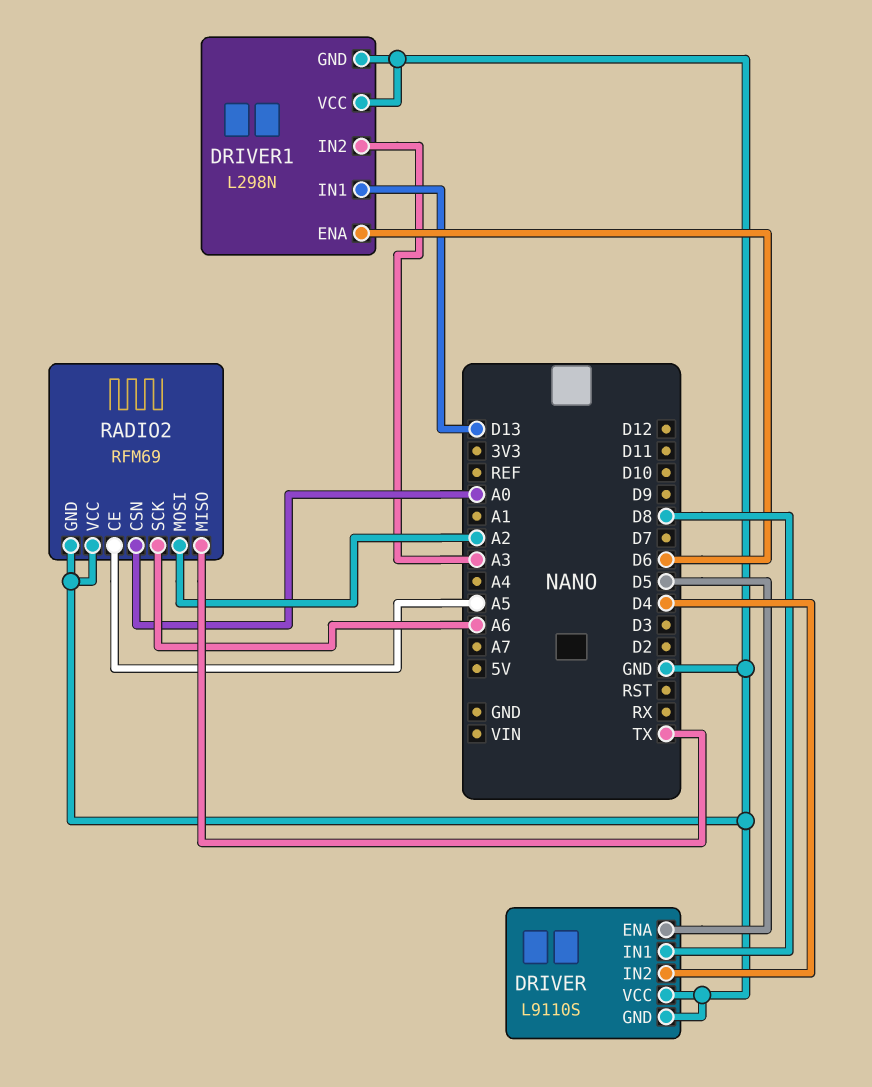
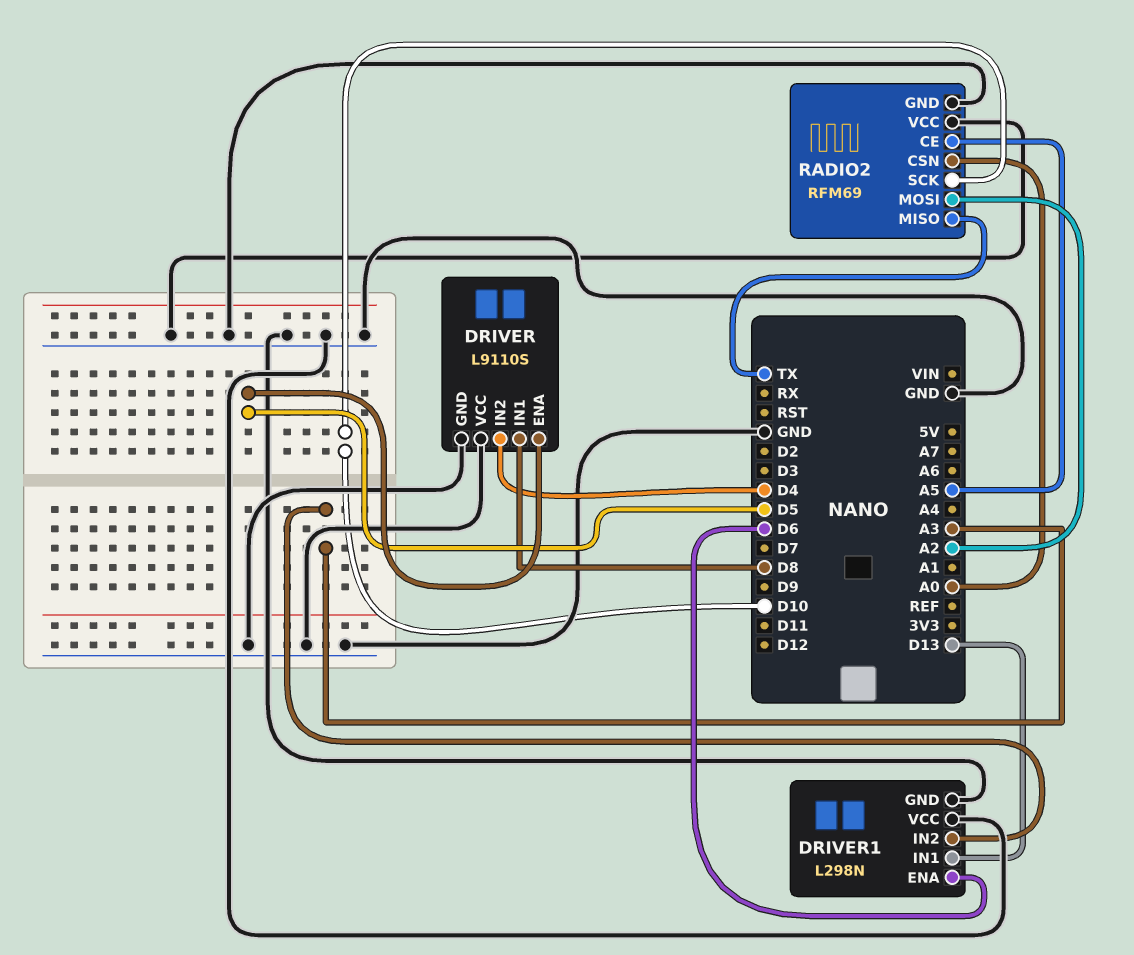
RADIO2 pin SCK: A6 -> D10

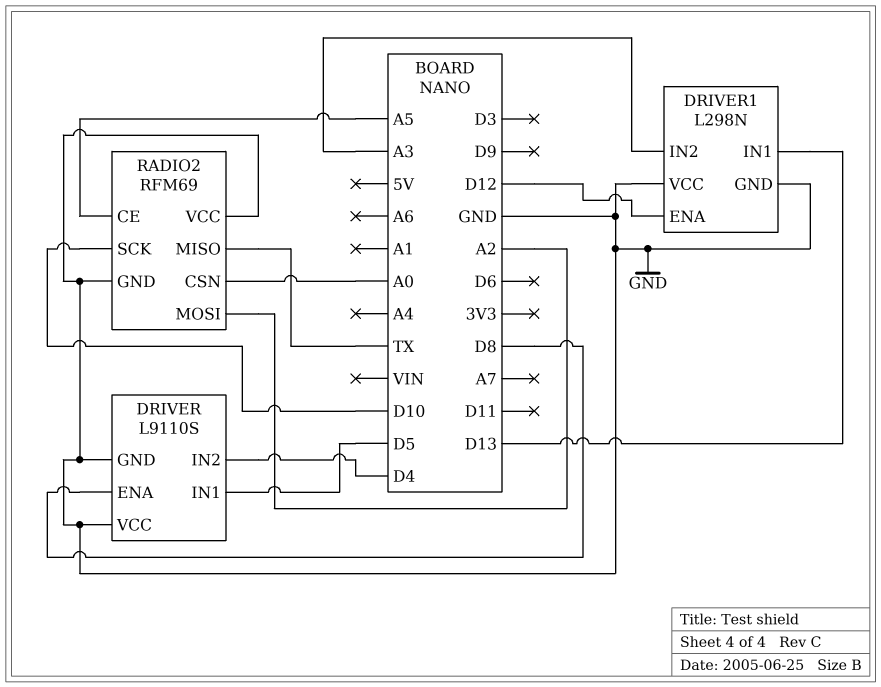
DRIVER pin ENA: D5 -> D8
DRIVER pin IN1: D8 -> D5
DRIVER1 pin ENA: D6 -> D12

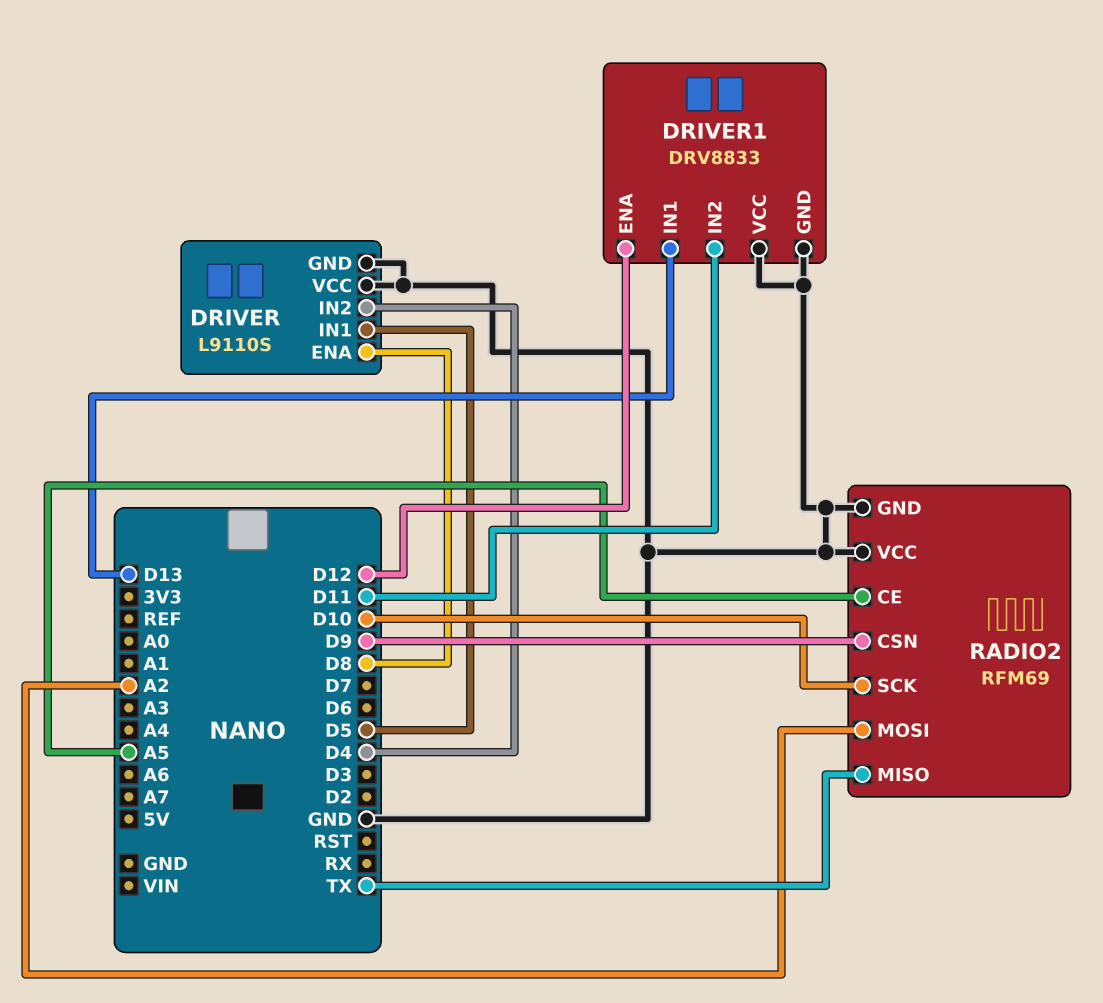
DRIVER1: L298N -> DRV8833
DRIVER1 pin IN2: A3 -> D11
RADIO2 pin CSN: A0 -> D9

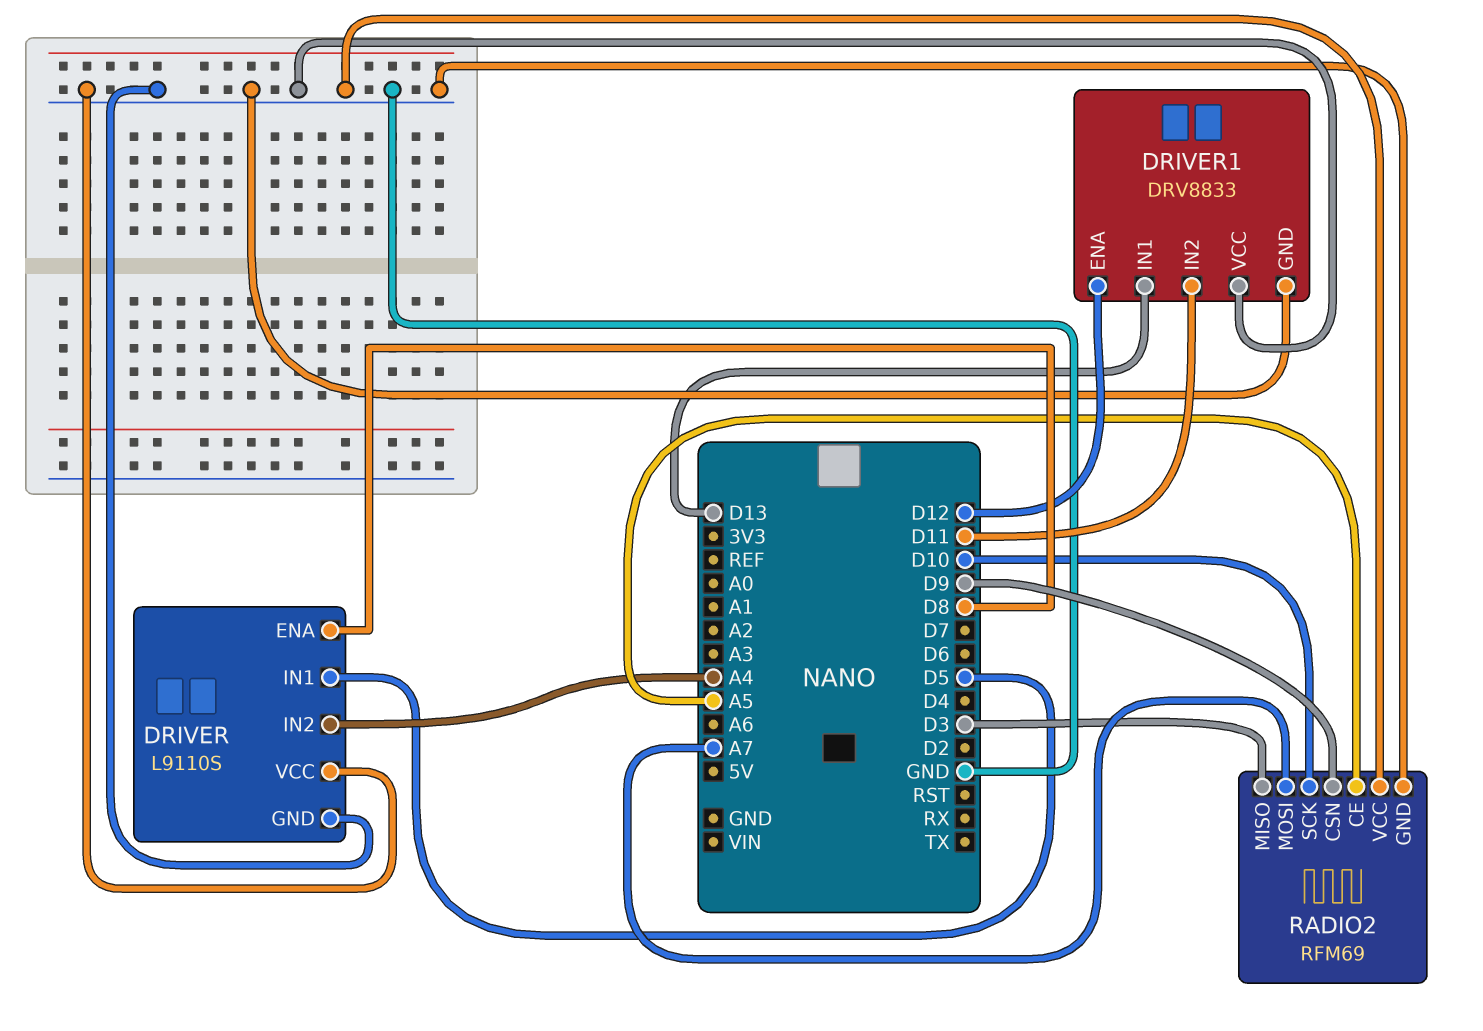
DRIVER pin IN2: D4 -> A4
RADIO2 pin MISO: TX -> D3
RADIO2 pin MOSI: A2 -> A7

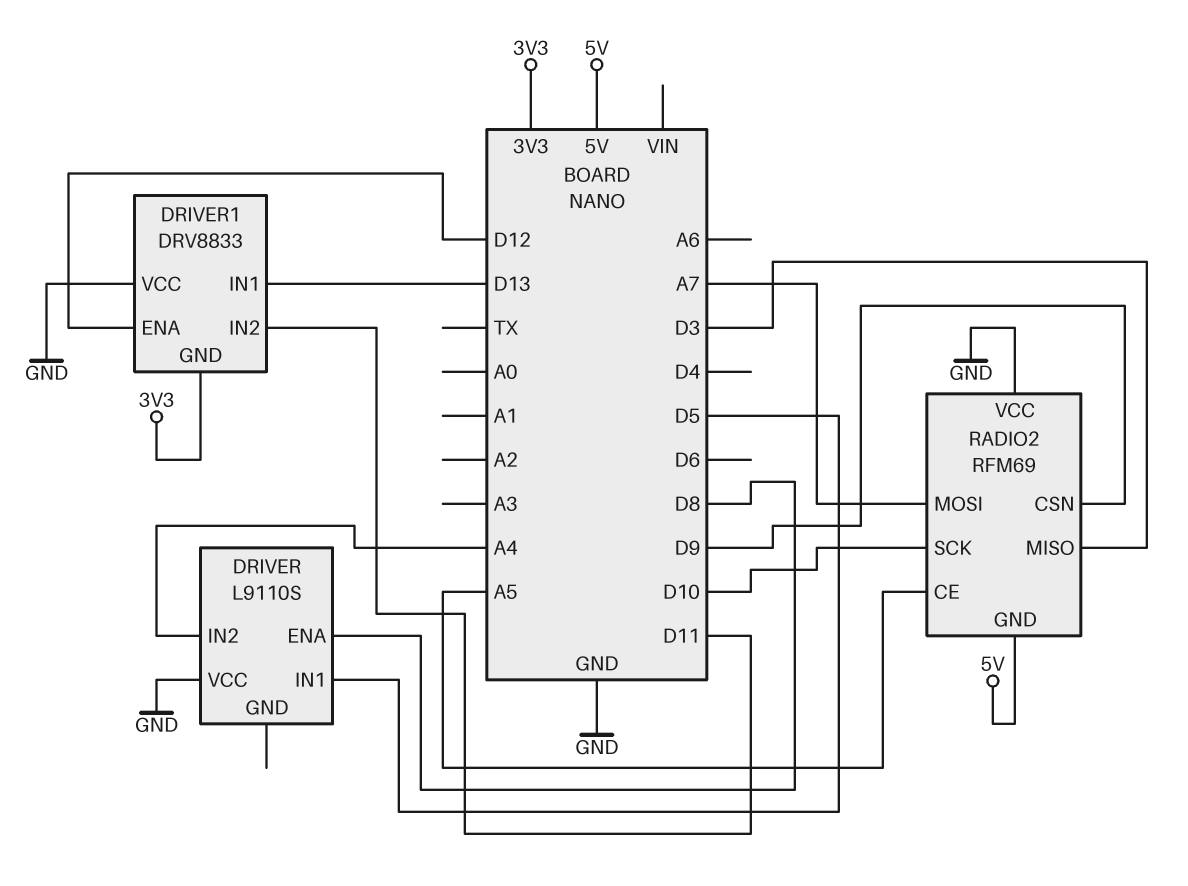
DRIVER pin GND: GND -> none
DRIVER1 pin GND: GND -> 3V3
RADIO2 pin GND: GND -> 5V

